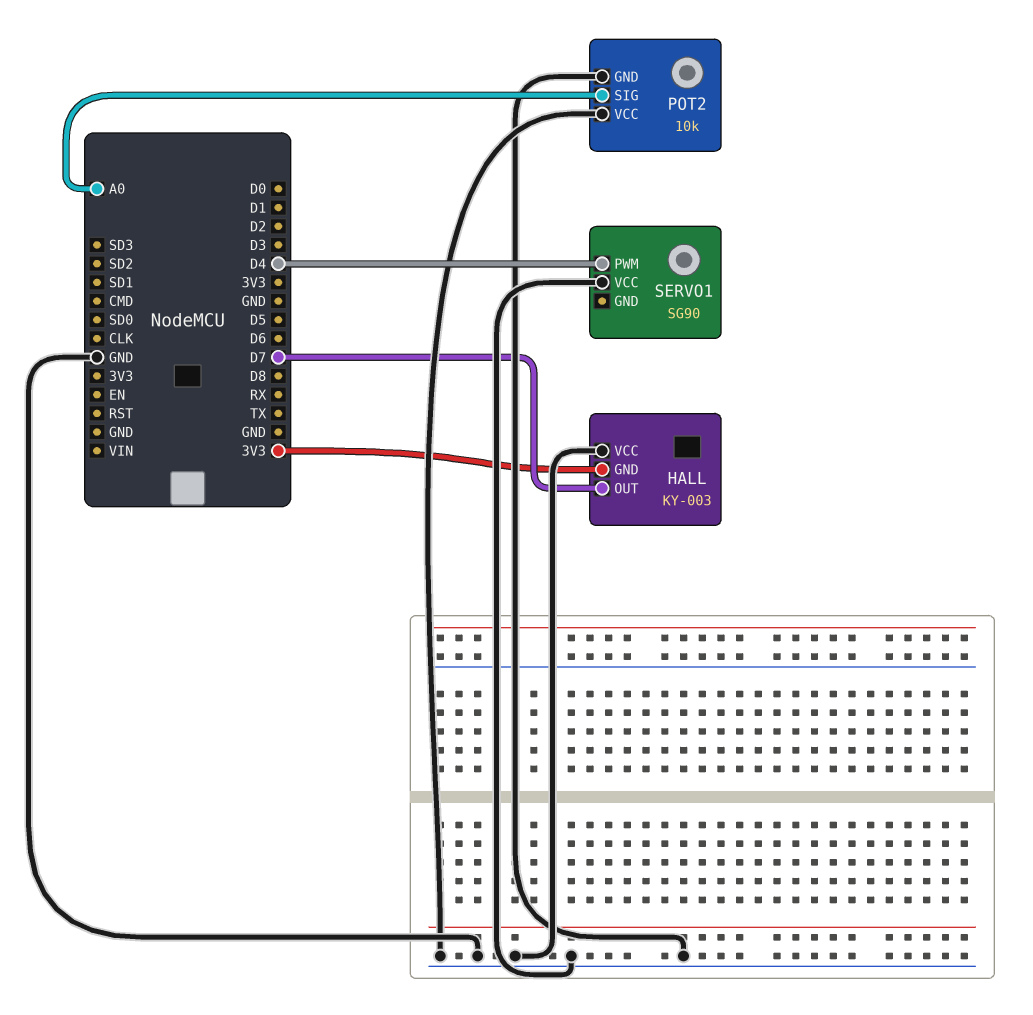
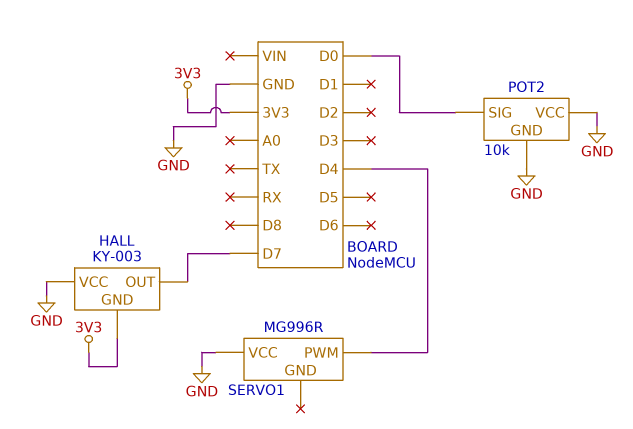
POT2 pin SIG: A0 -> D0
SERVO1: SG90 -> MG996R

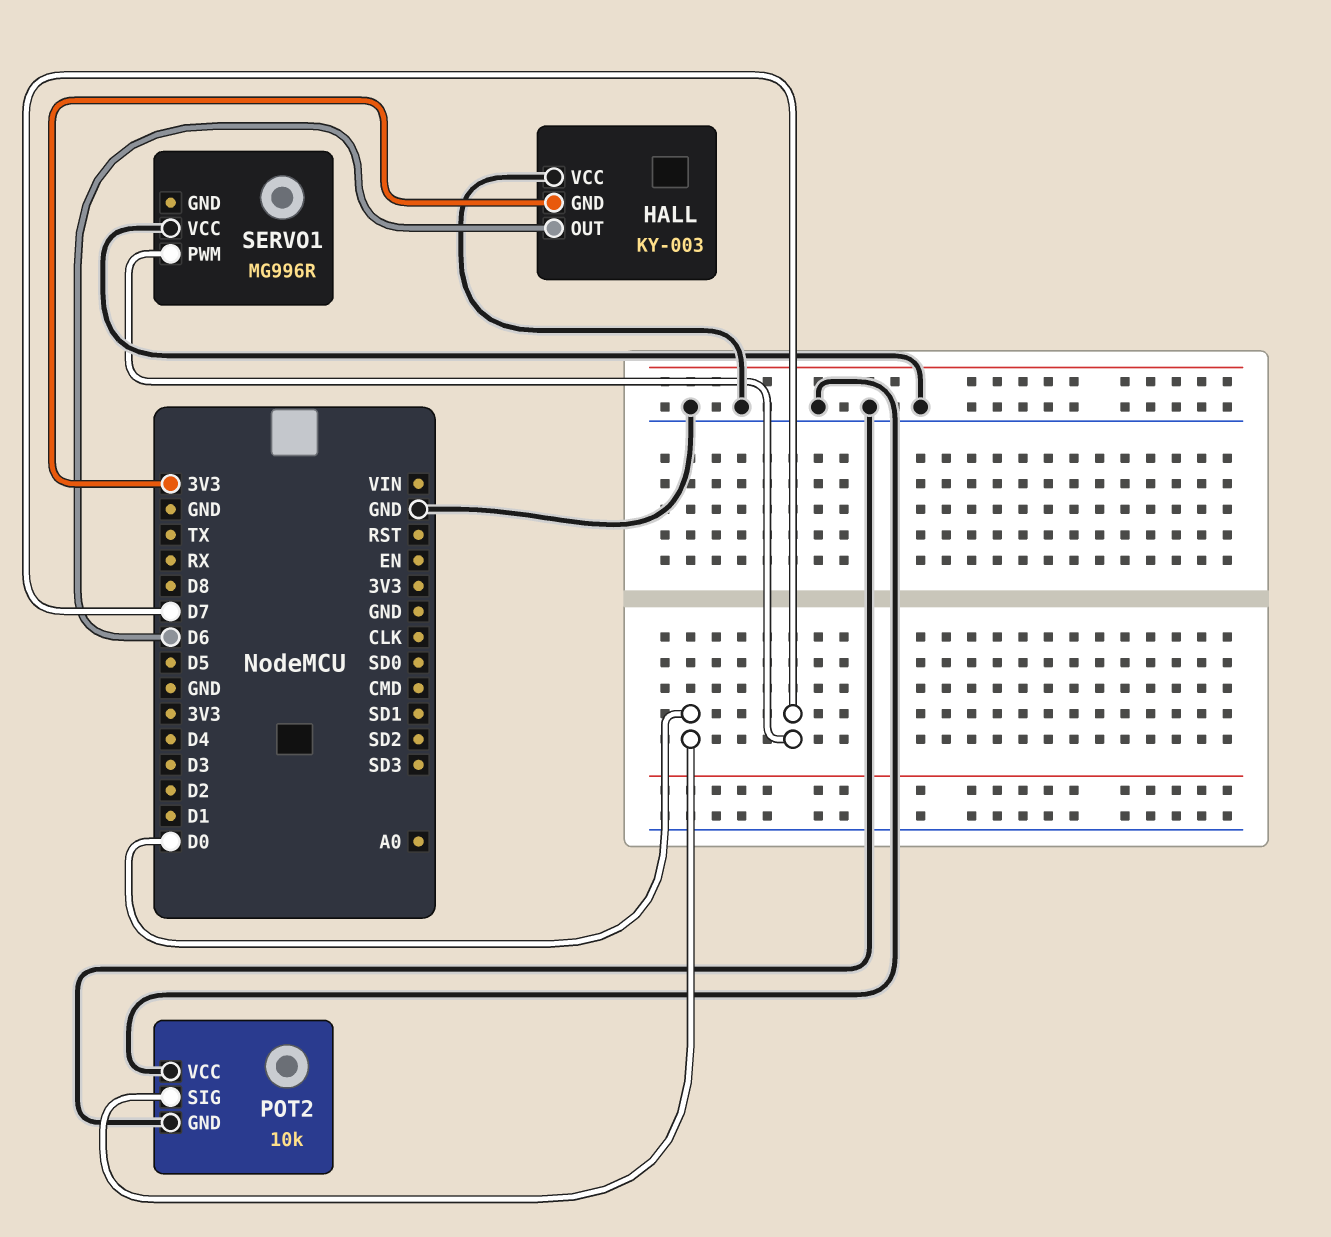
HALL pin OUT: D7 -> D6
SERVO1 pin PWM: D4 -> D7

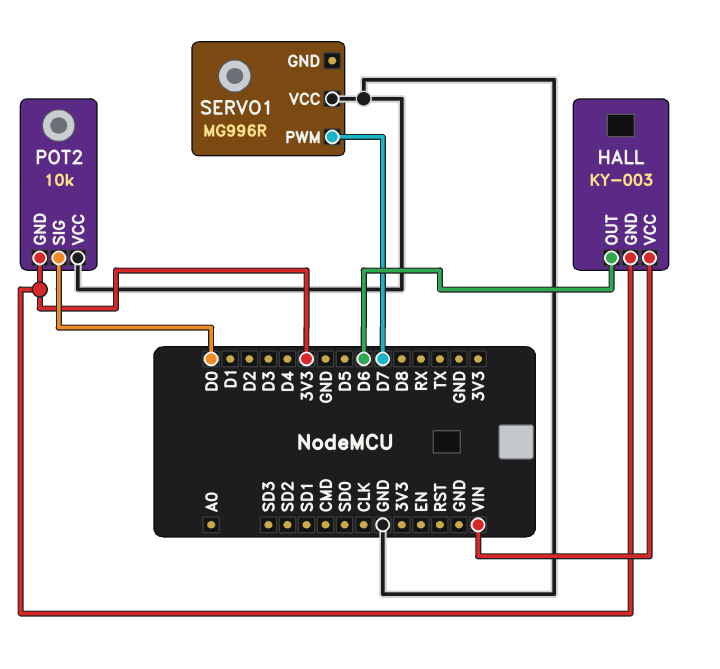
HALL pin VCC: GND -> VIN
POT2 pin GND: GND -> 3V3

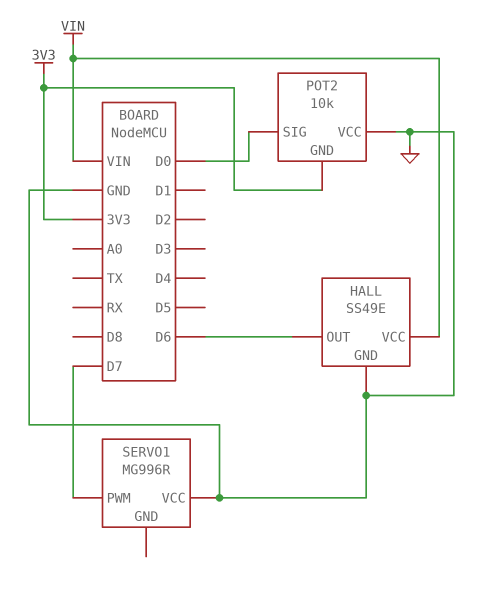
HALL: KY-003 -> SS49E
HALL pin GND: 3V3 -> GND

